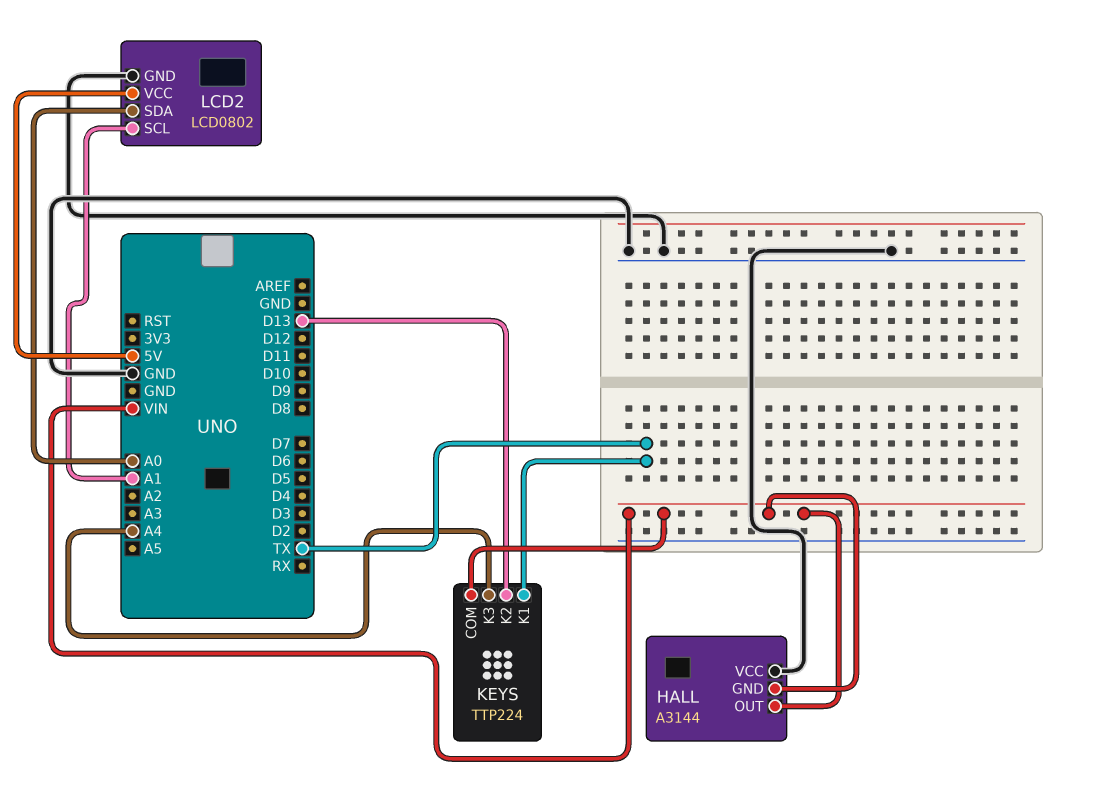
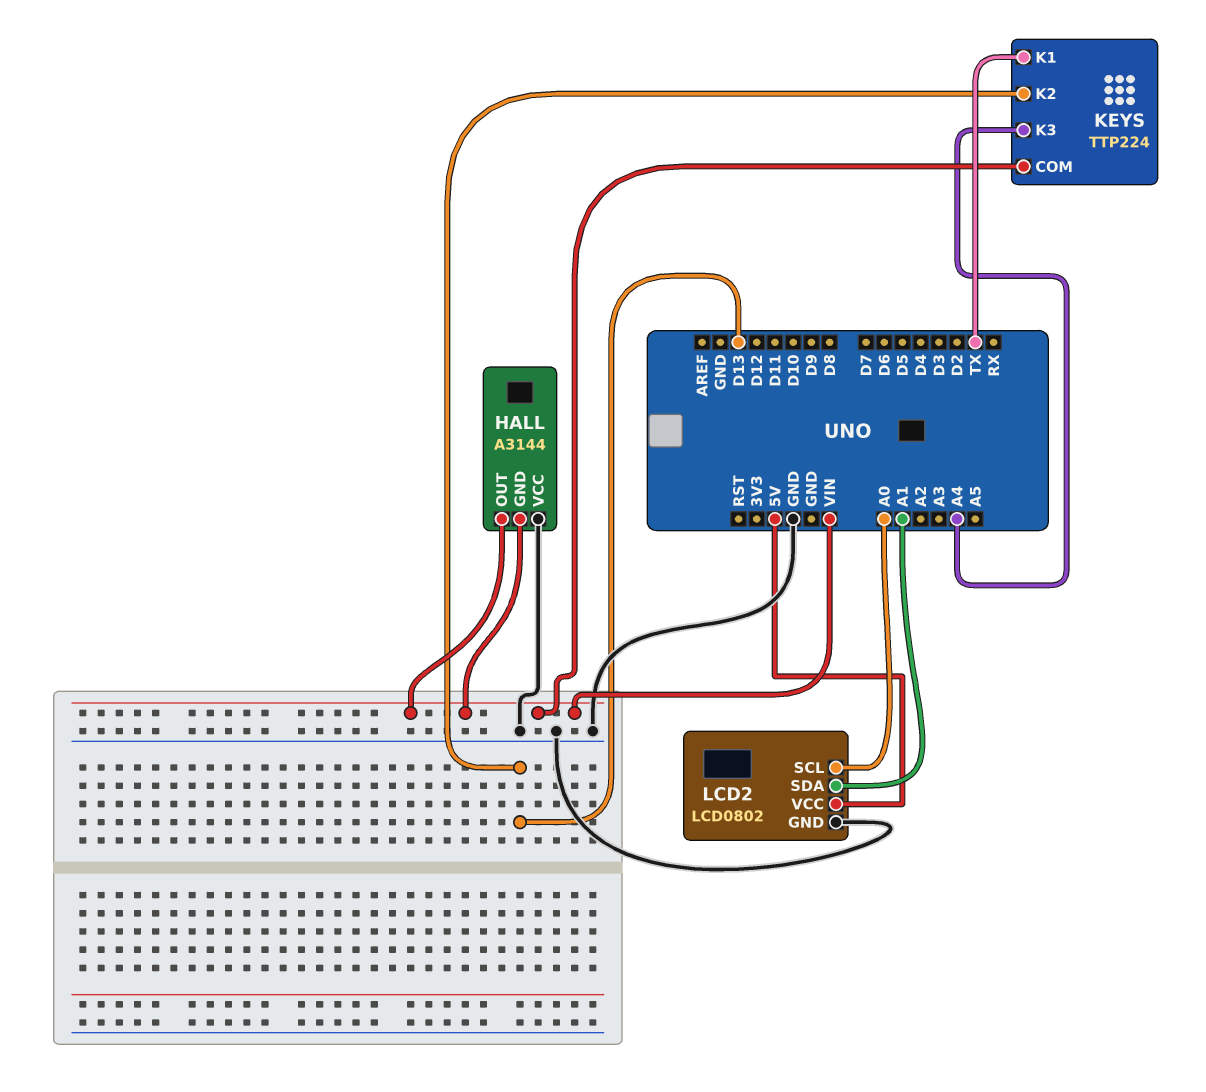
LCD2 pin SCL: A1 -> A0
LCD2 pin SDA: A0 -> A1

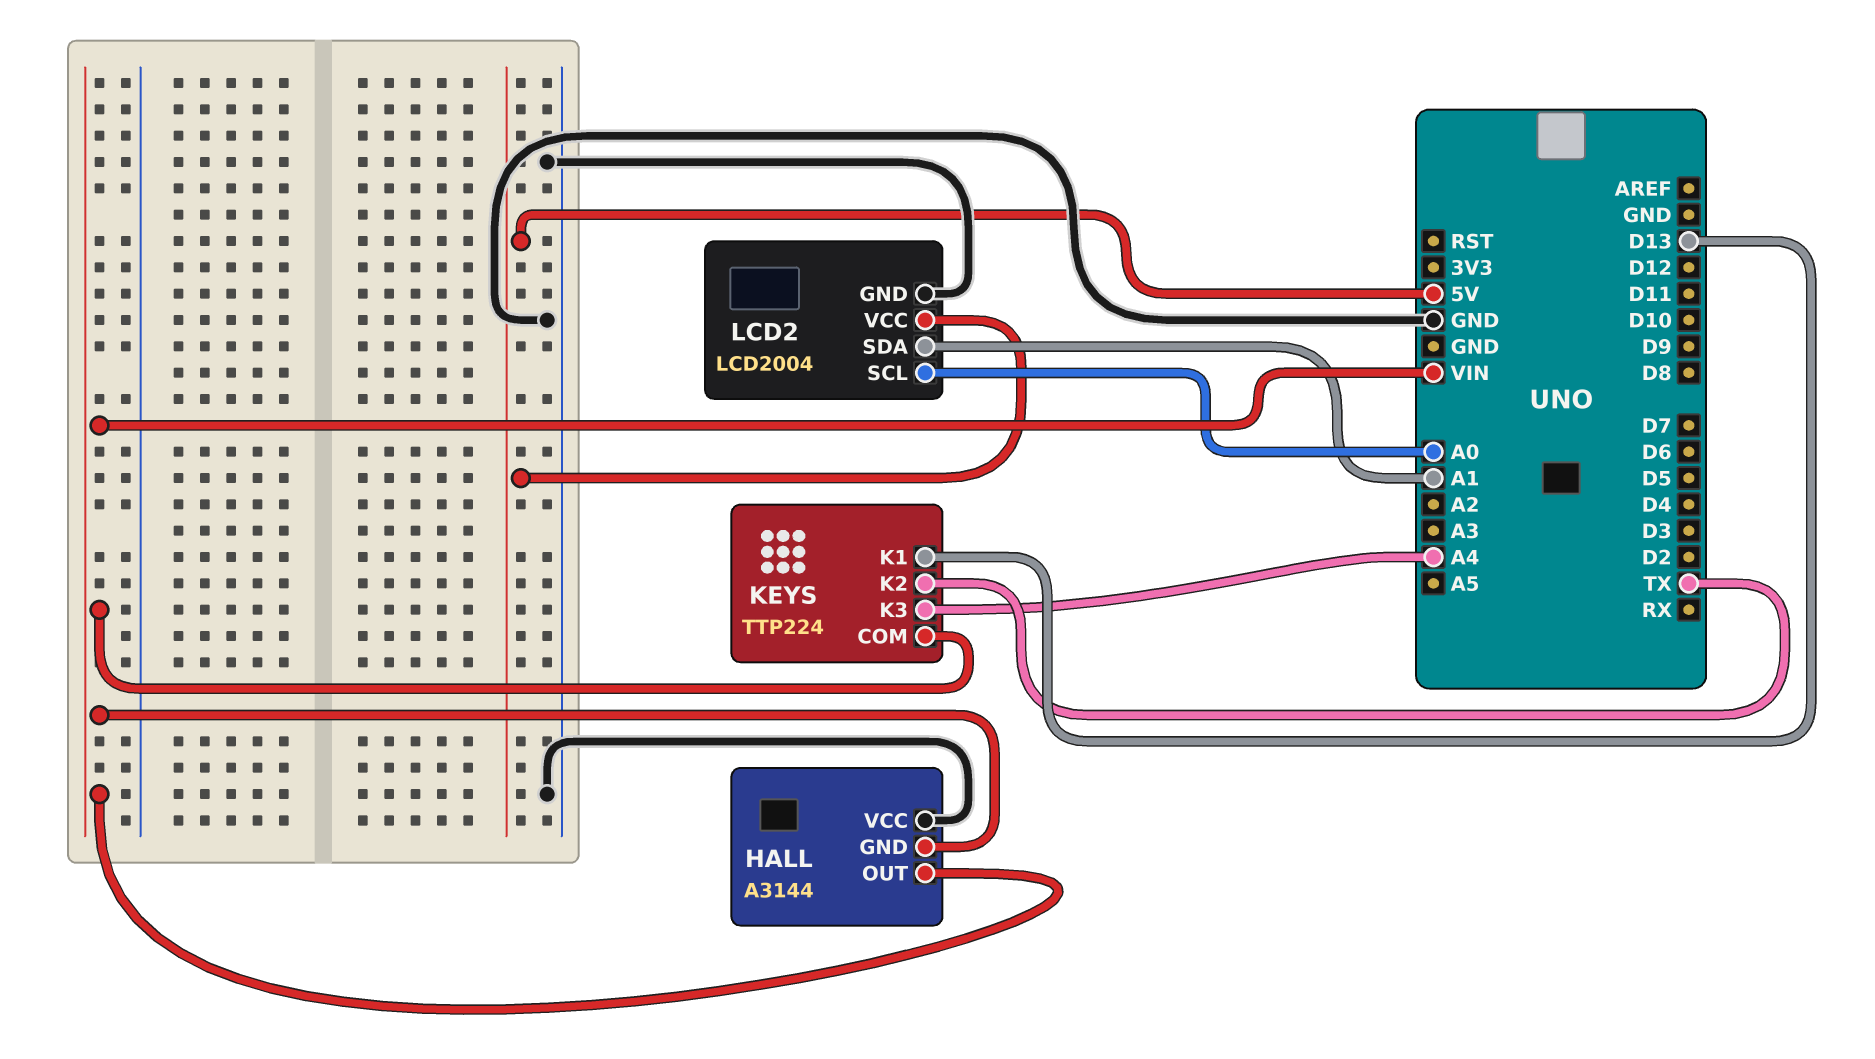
KEYS pin K1: TX -> D13
KEYS pin K2: D13 -> TX
LCD2: LCD0802 -> LCD2004

